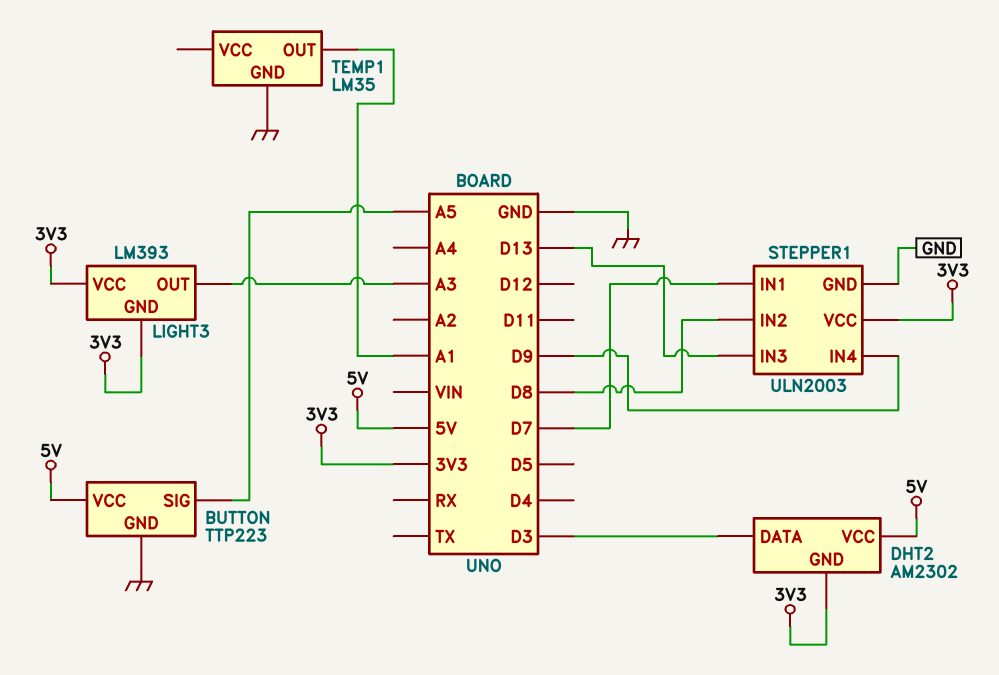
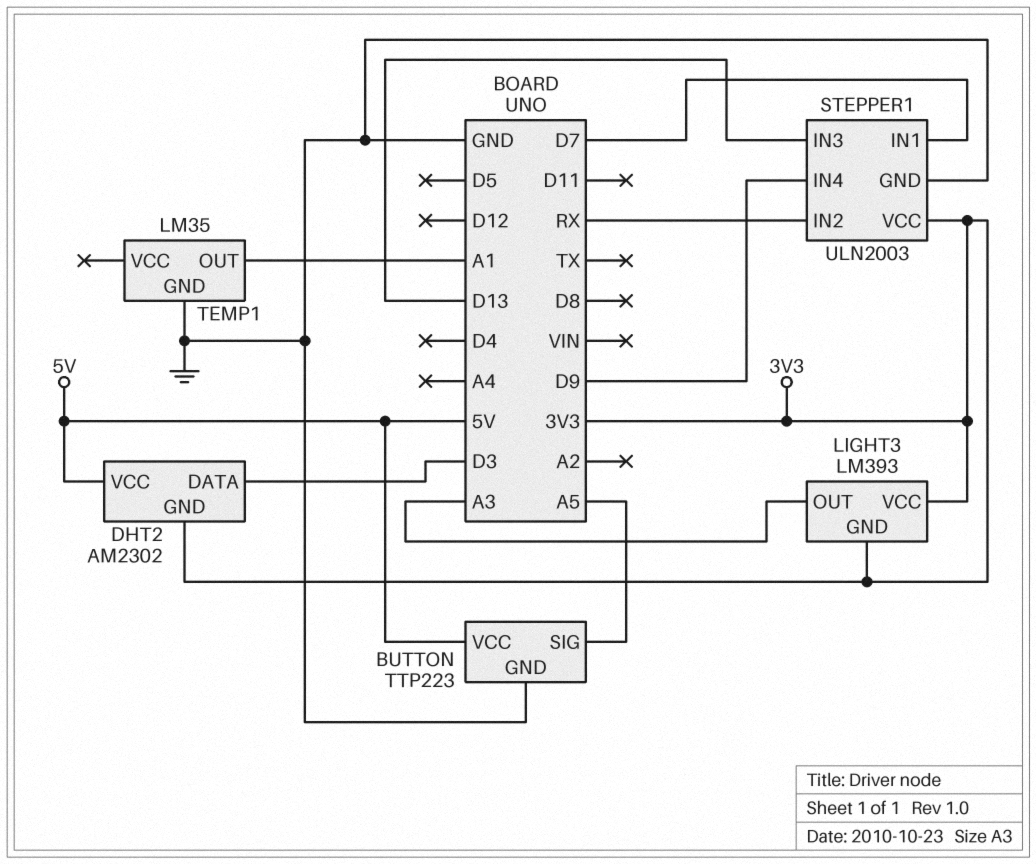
STEPPER1 pin IN2: D8 -> RX

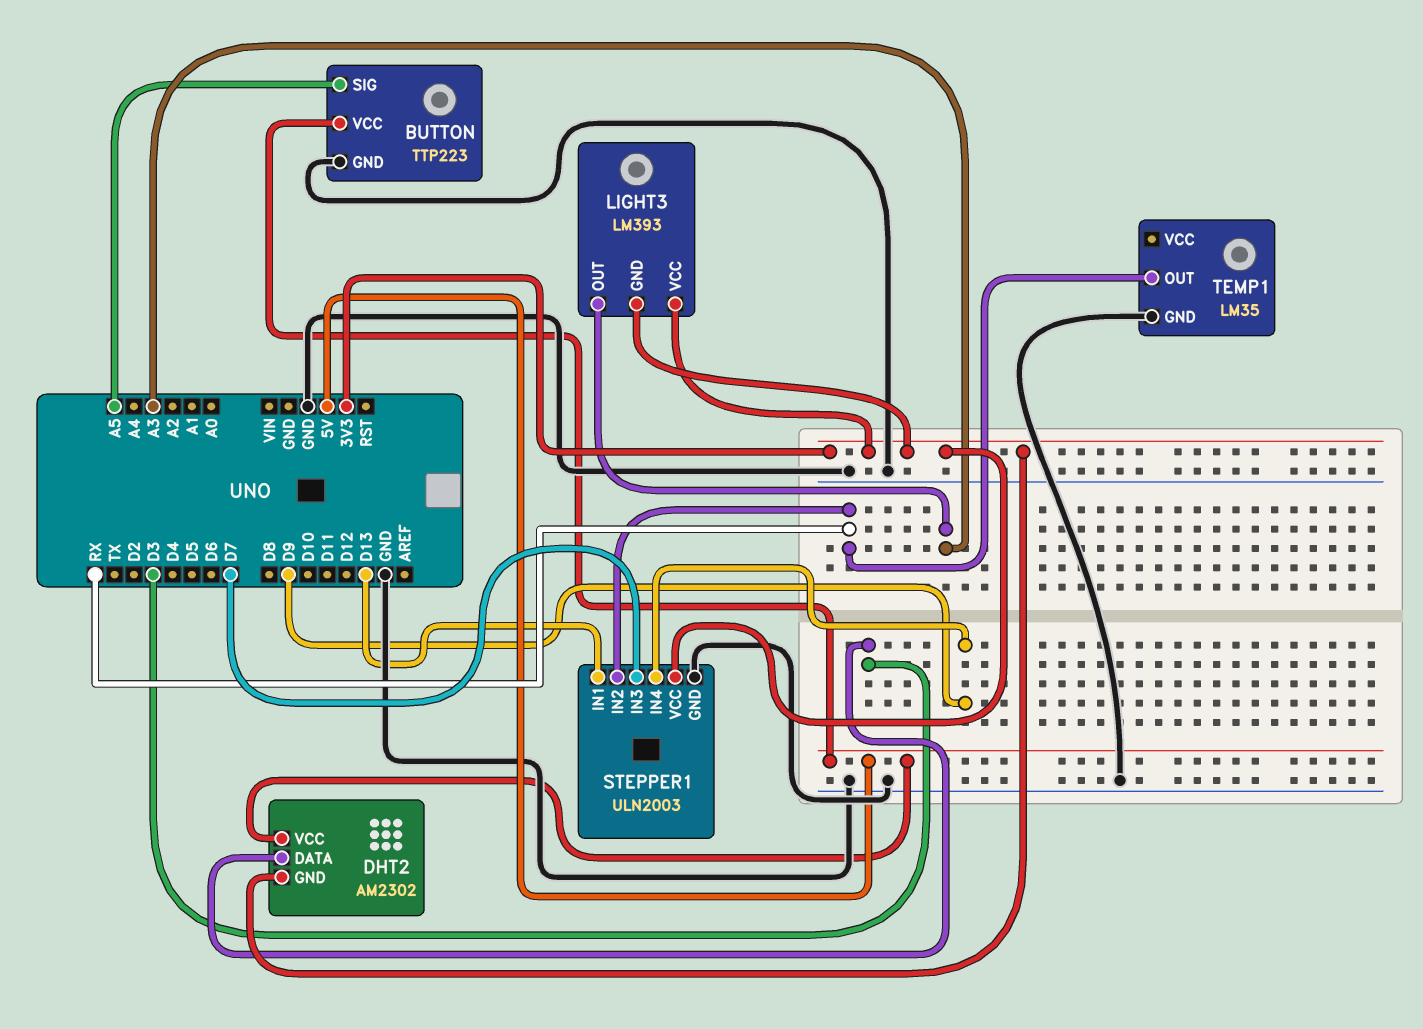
STEPPER1 pin IN1: D7 -> D13
STEPPER1 pin IN3: D13 -> D7
TEMP1 pin OUT: A1 -> RX

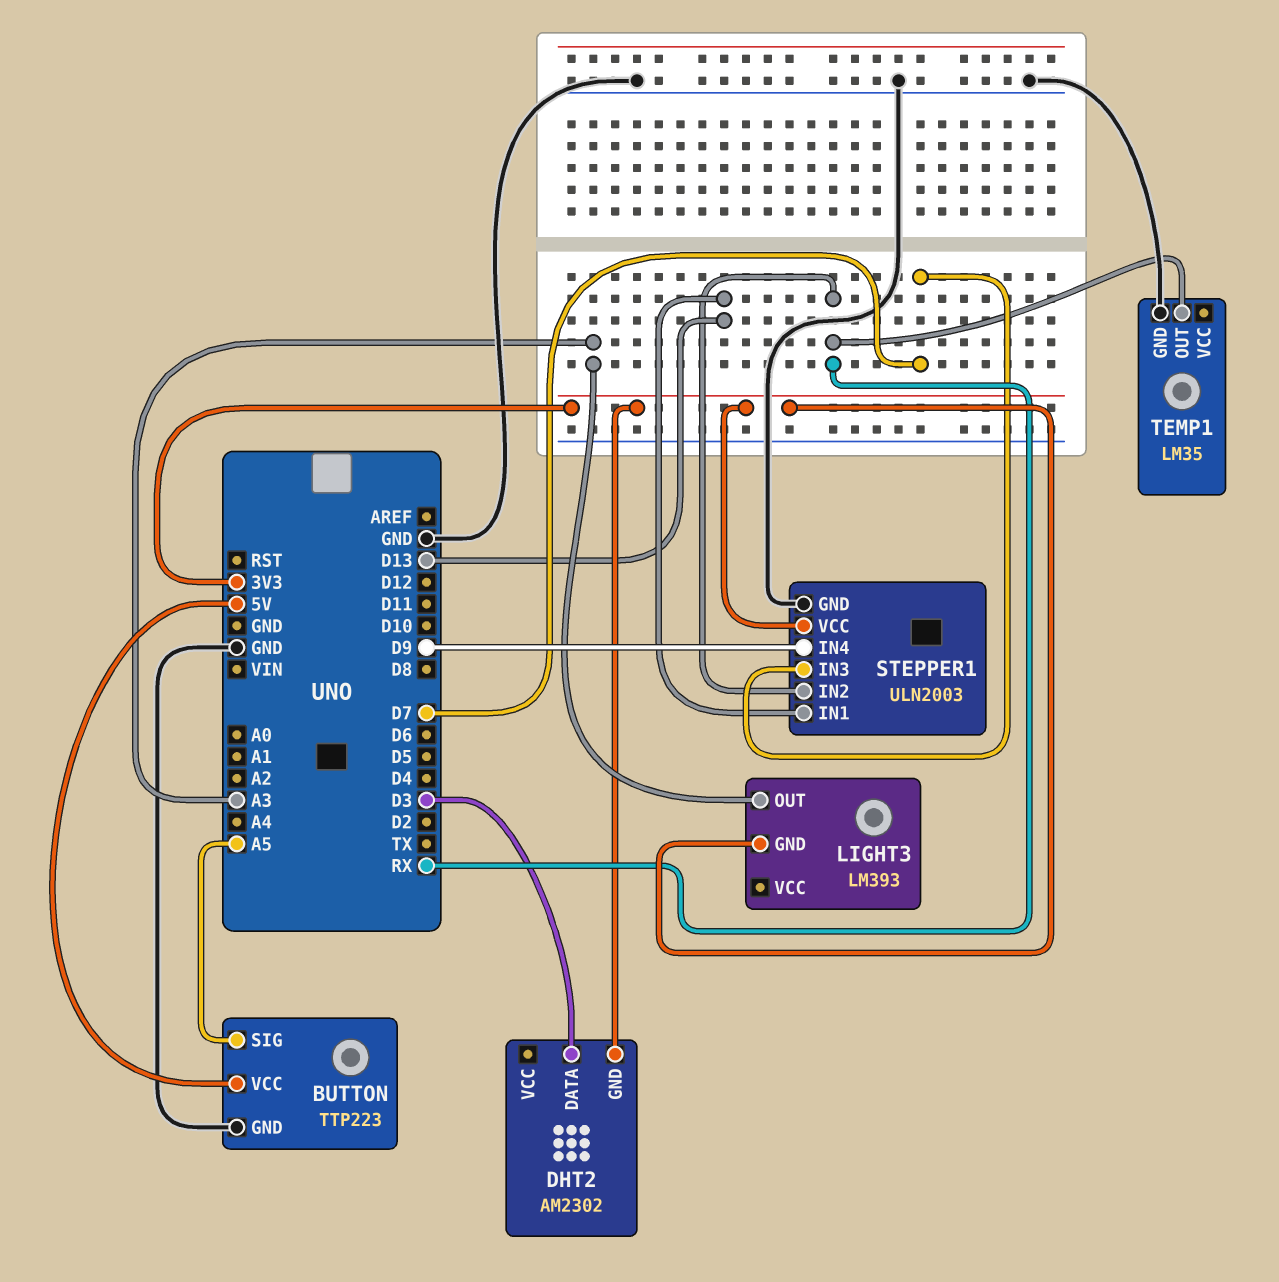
DHT2 pin VCC: 5V -> none
LIGHT3 pin VCC: 3V3 -> none

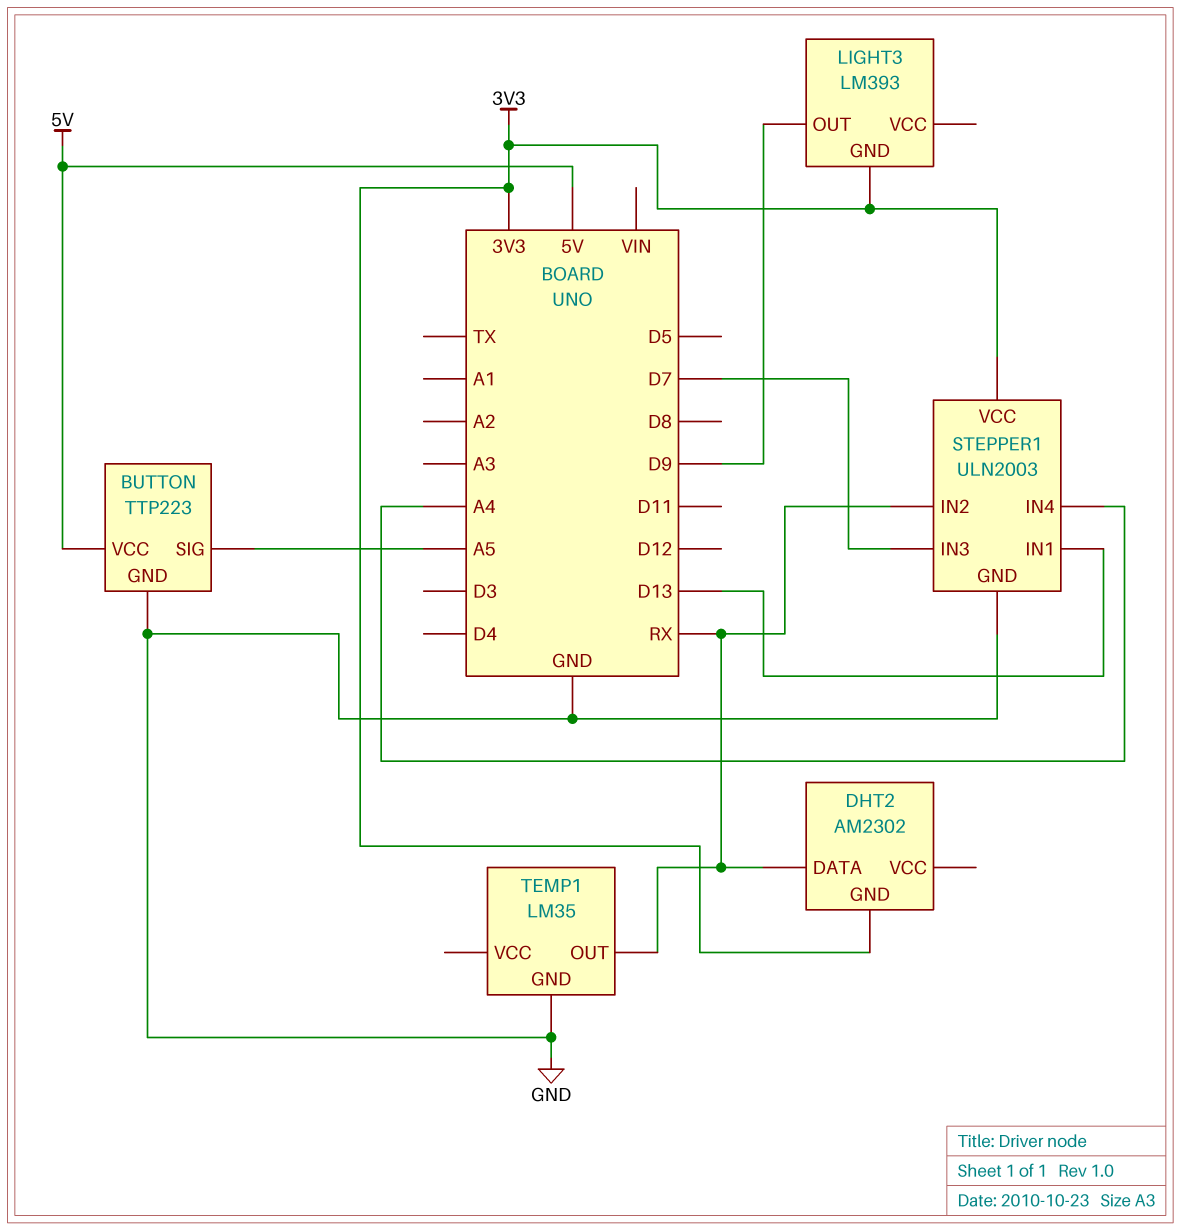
DHT2 pin DATA: D3 -> RX
LIGHT3 pin OUT: A3 -> D9
STEPPER1 pin IN4: D9 -> A4

